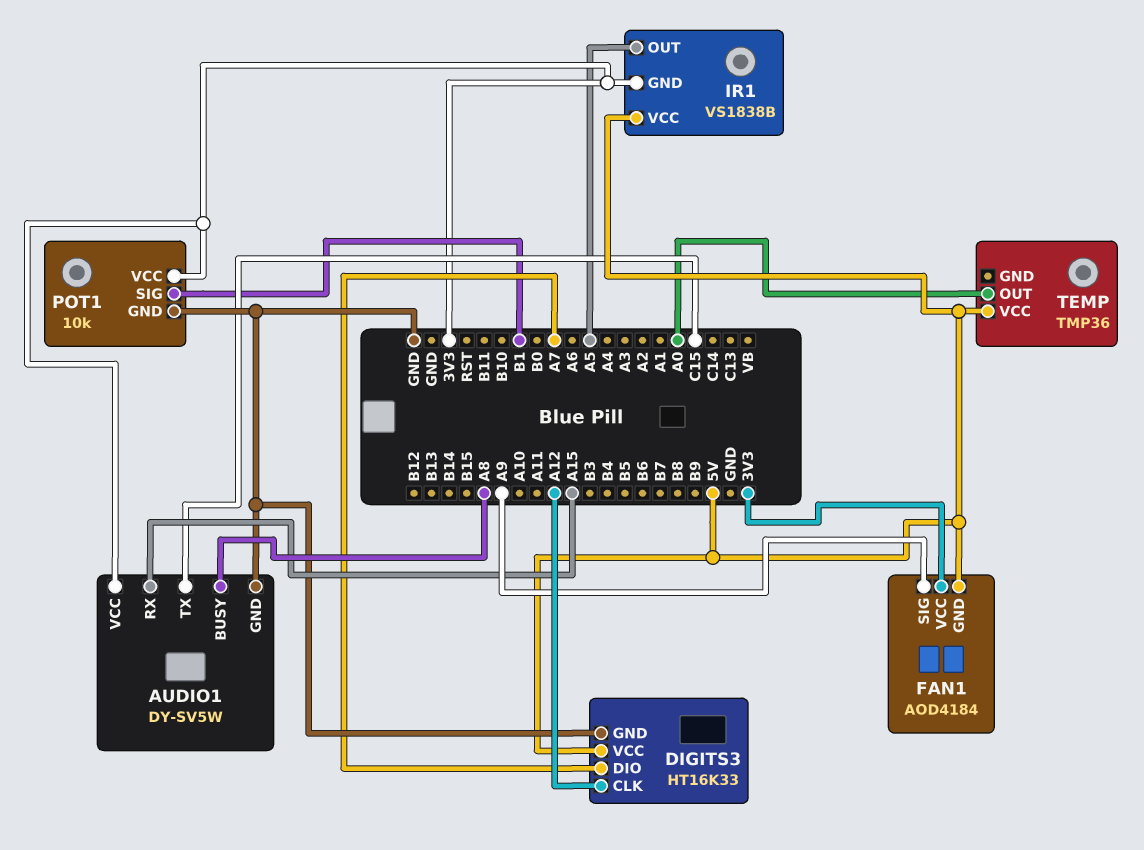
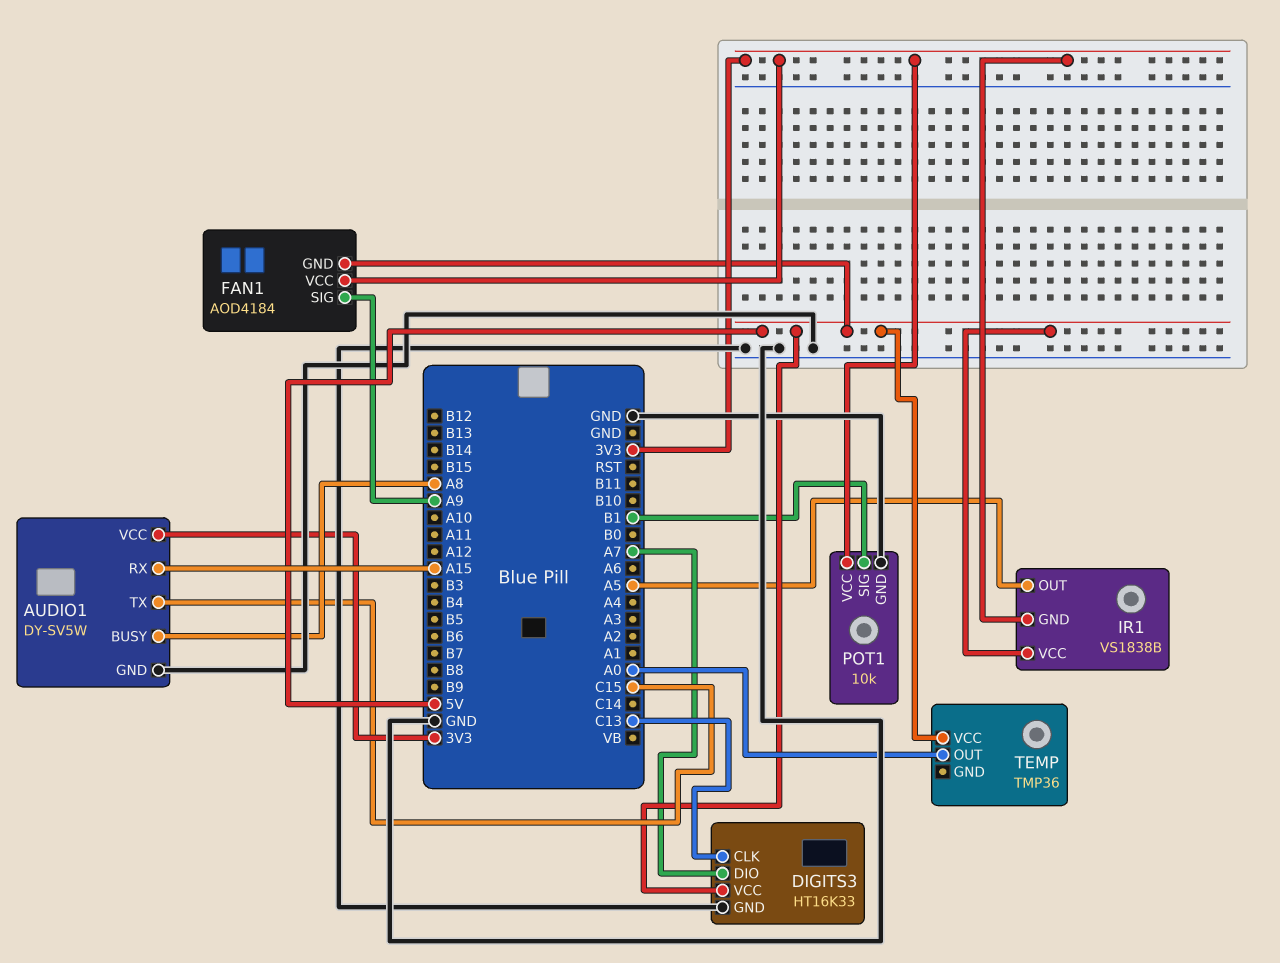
DIGITS3 pin CLK: A12 -> C13

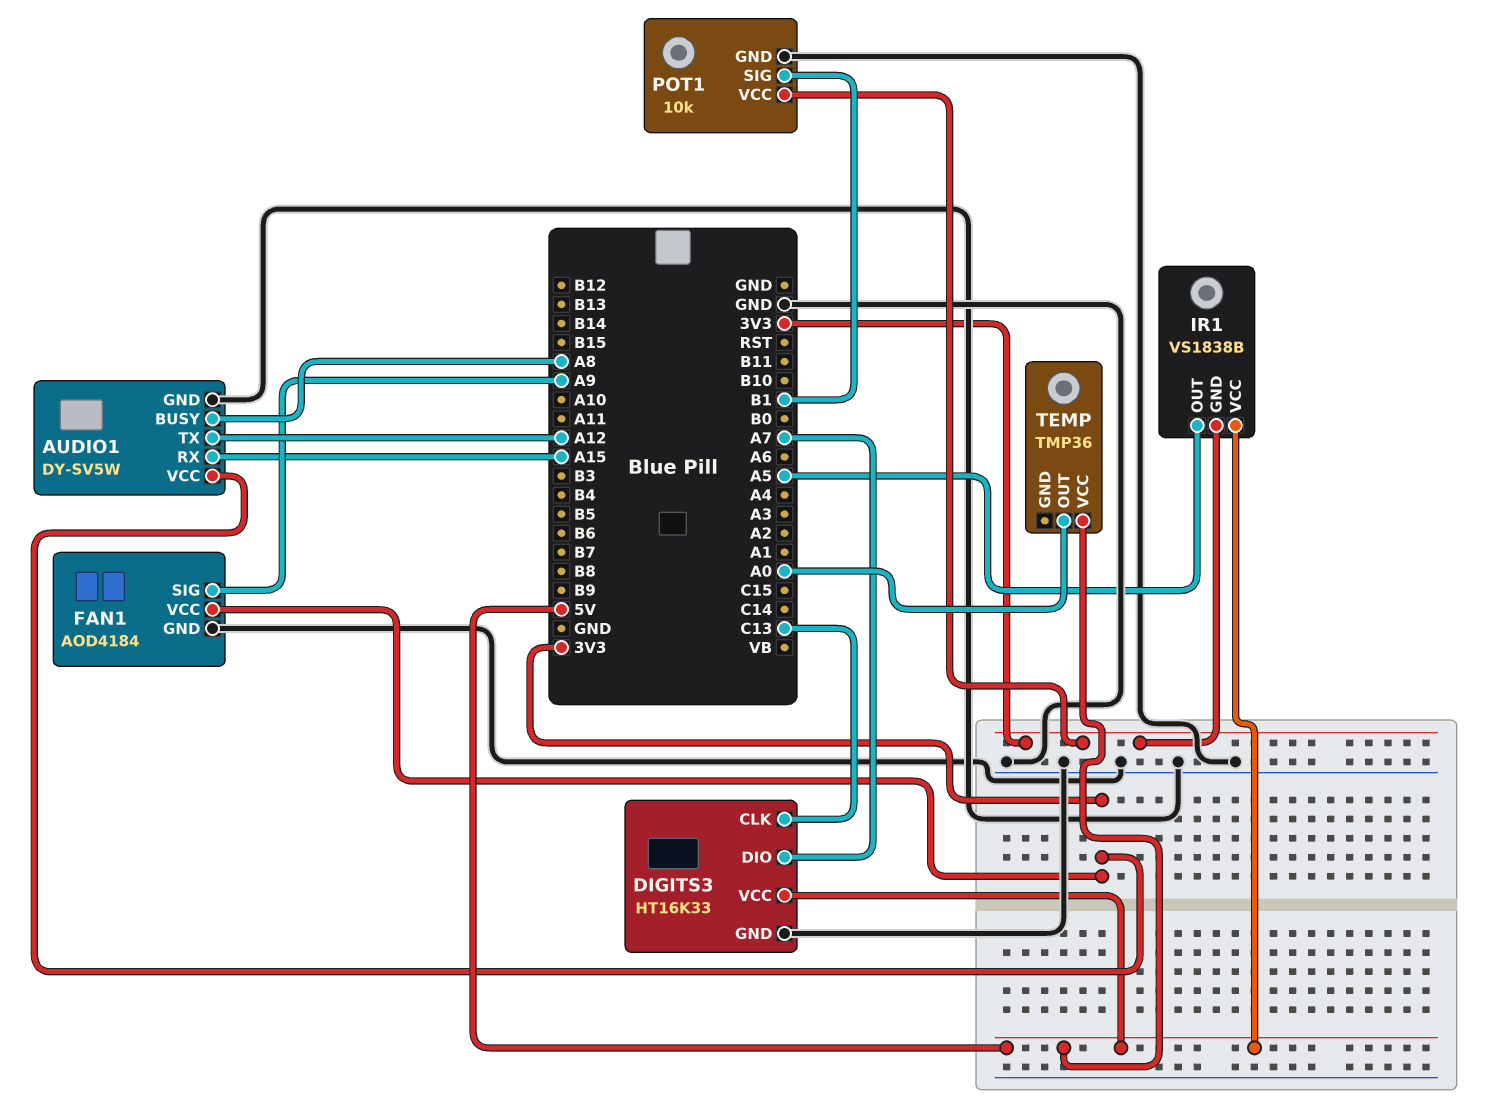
AUDIO1 pin TX: C15 -> A12
FAN1 pin GND: 5V -> GND

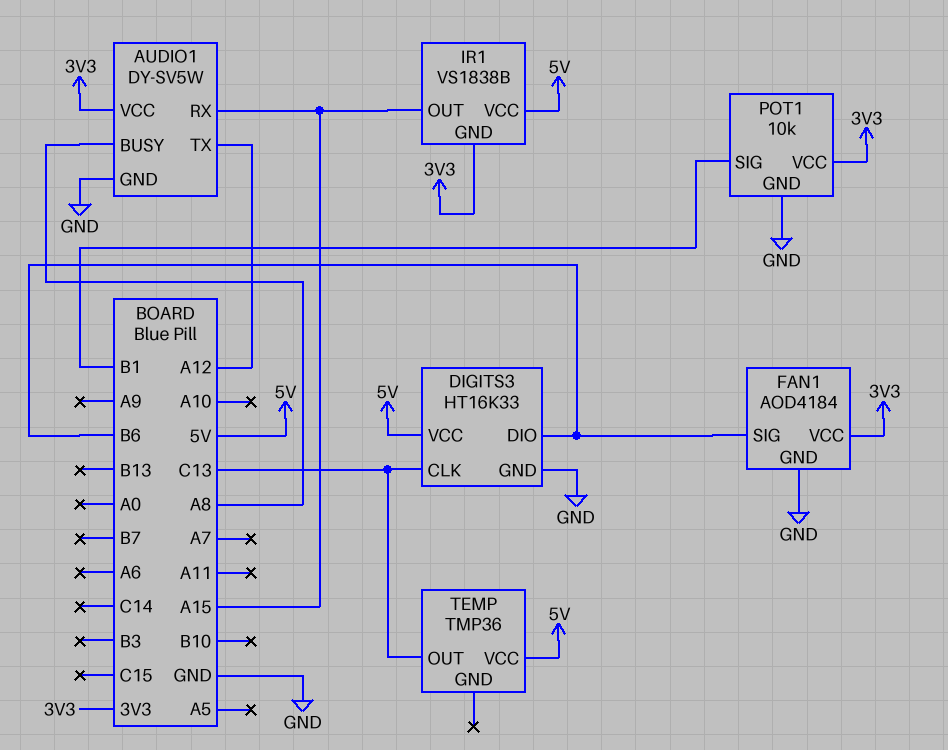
DIGITS3 pin DIO: A7 -> B6
FAN1 pin SIG: A9 -> B6
IR1 pin OUT: A5 -> A15
TEMP pin OUT: A0 -> C13

